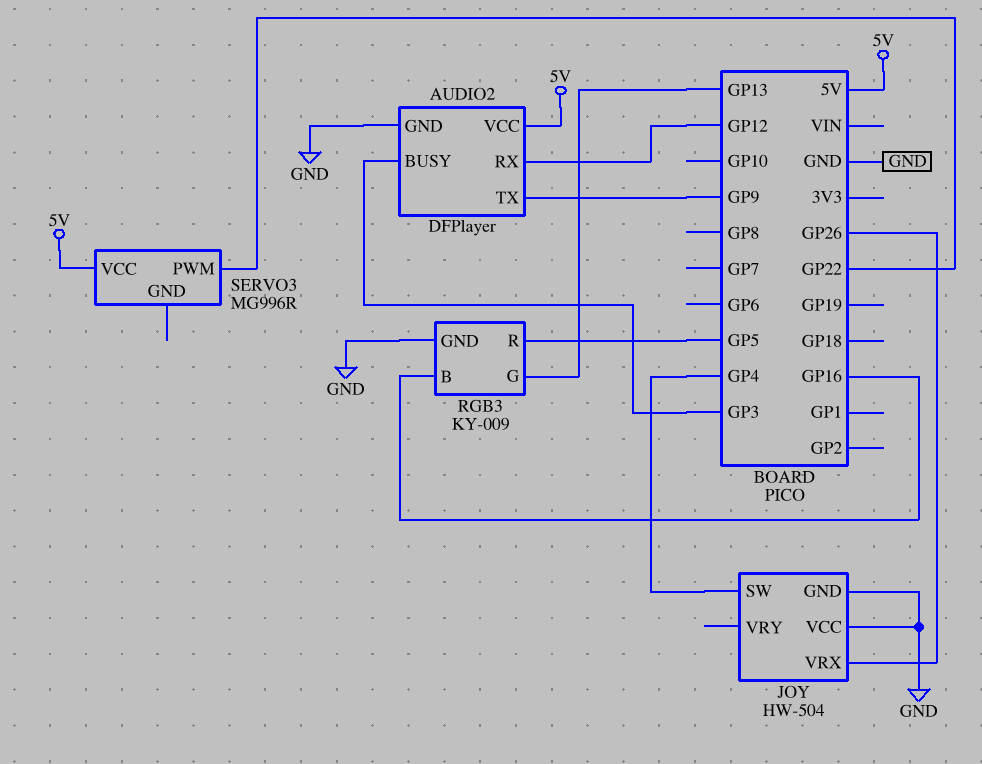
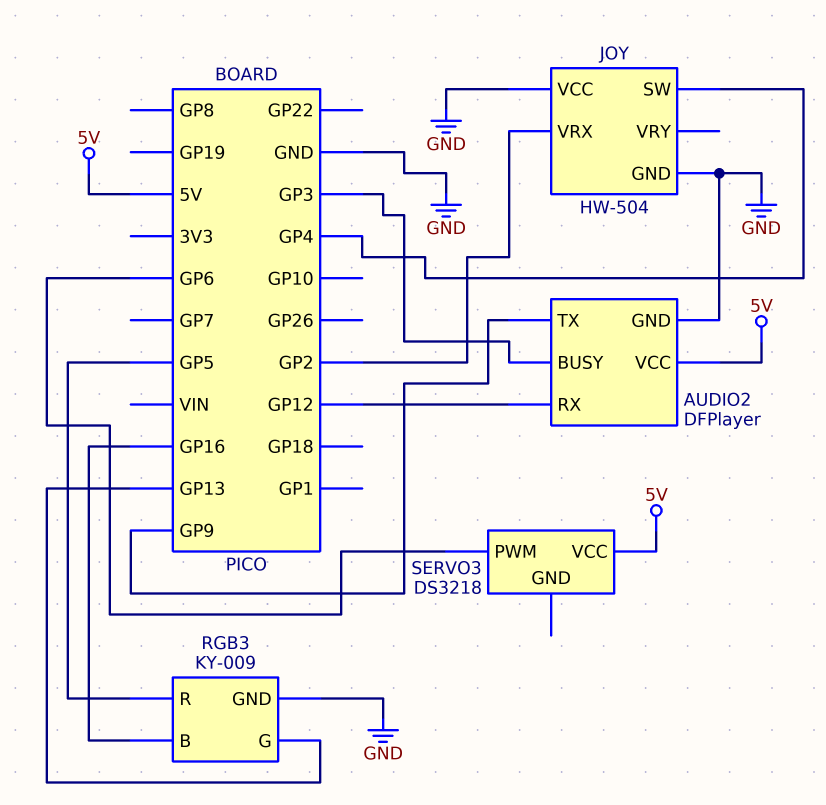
JOY pin VRX: GP26 -> GP2
SERVO3: MG996R -> DS3218
SERVO3 pin PWM: GP22 -> GP6

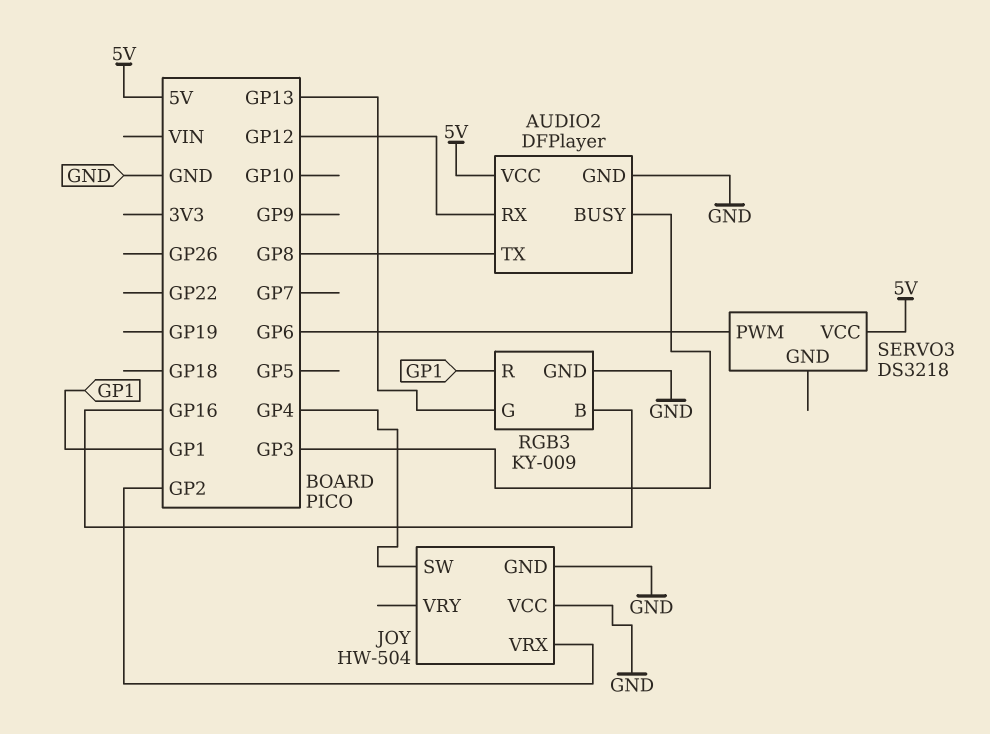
AUDIO2 pin TX: GP9 -> GP8
RGB3 pin R: GP5 -> GP1

